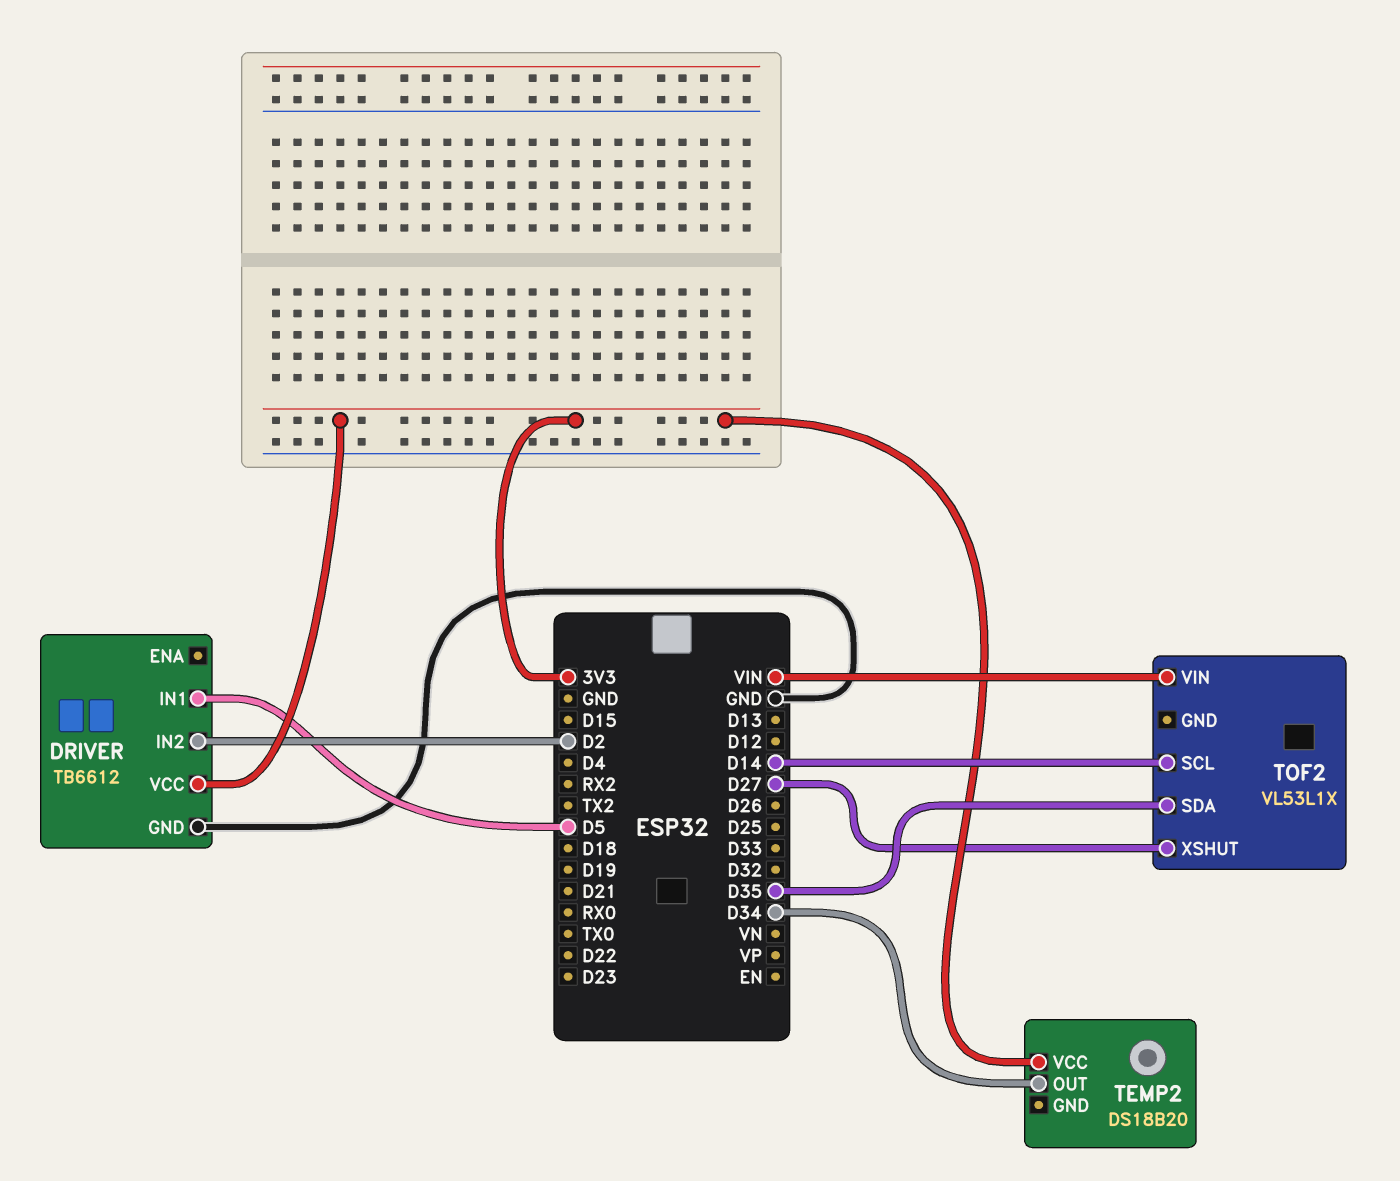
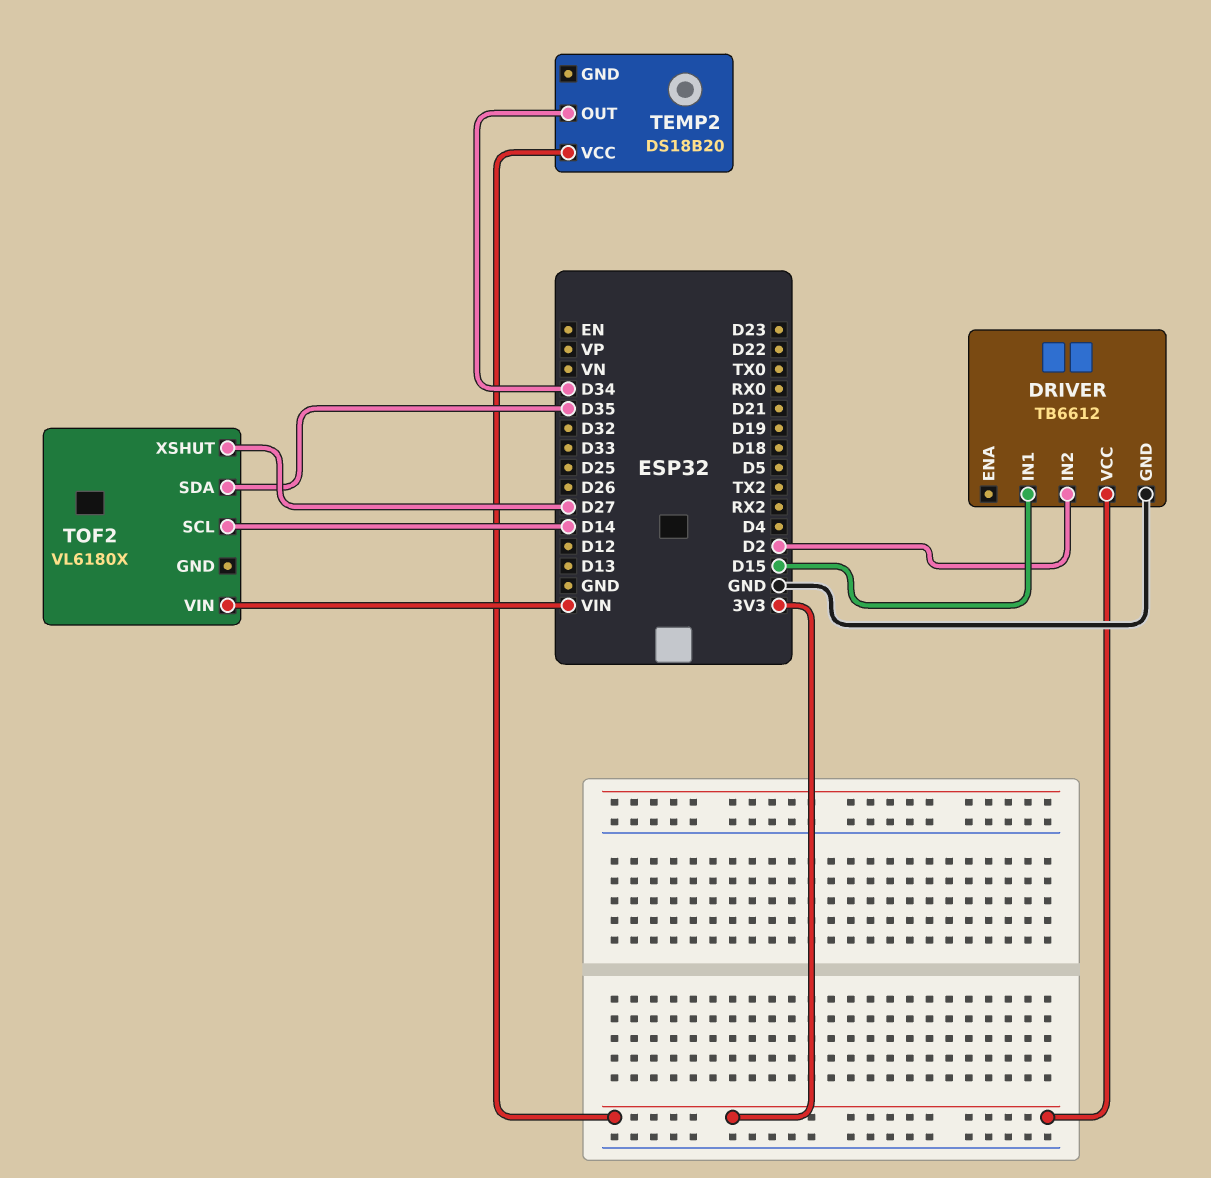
DRIVER pin IN1: D5 -> D15
TOF2: VL53L1X -> VL6180X

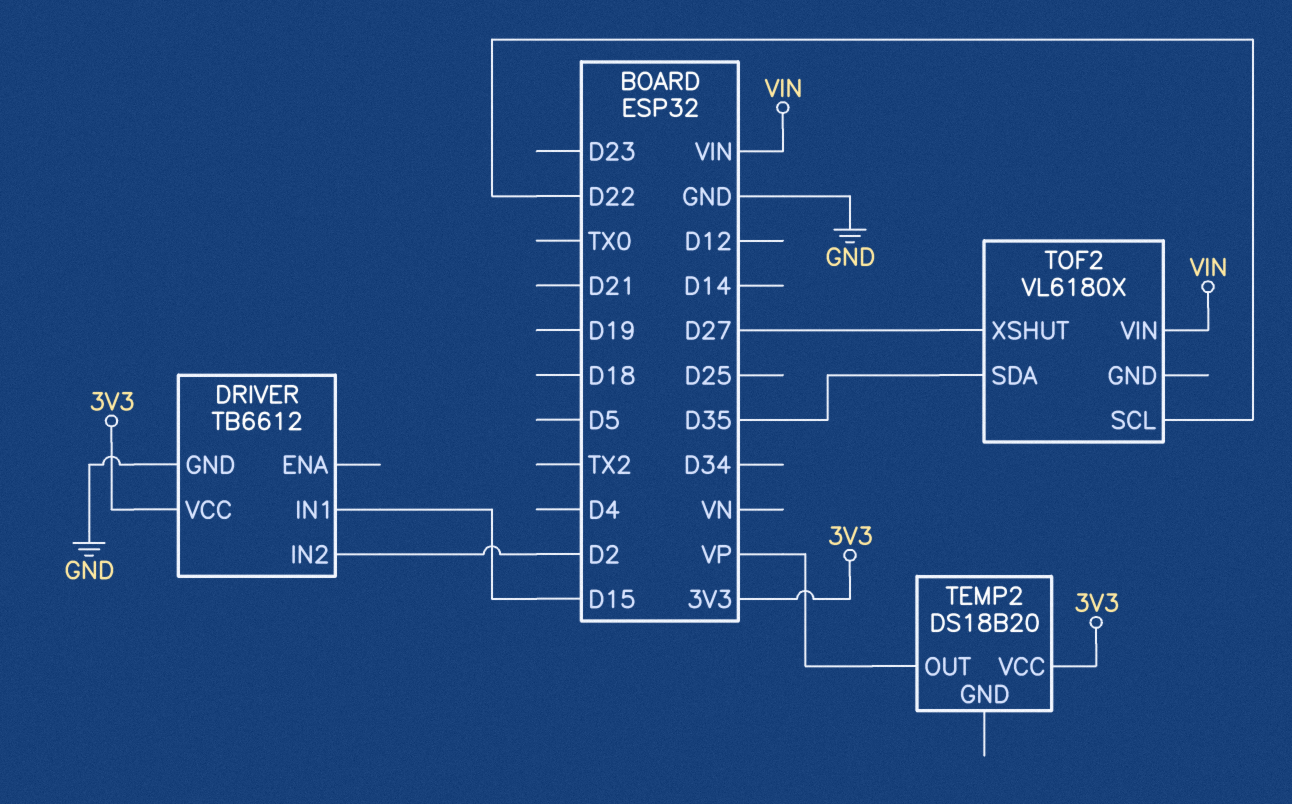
TEMP2 pin OUT: D34 -> VP
TOF2 pin SCL: D14 -> D22

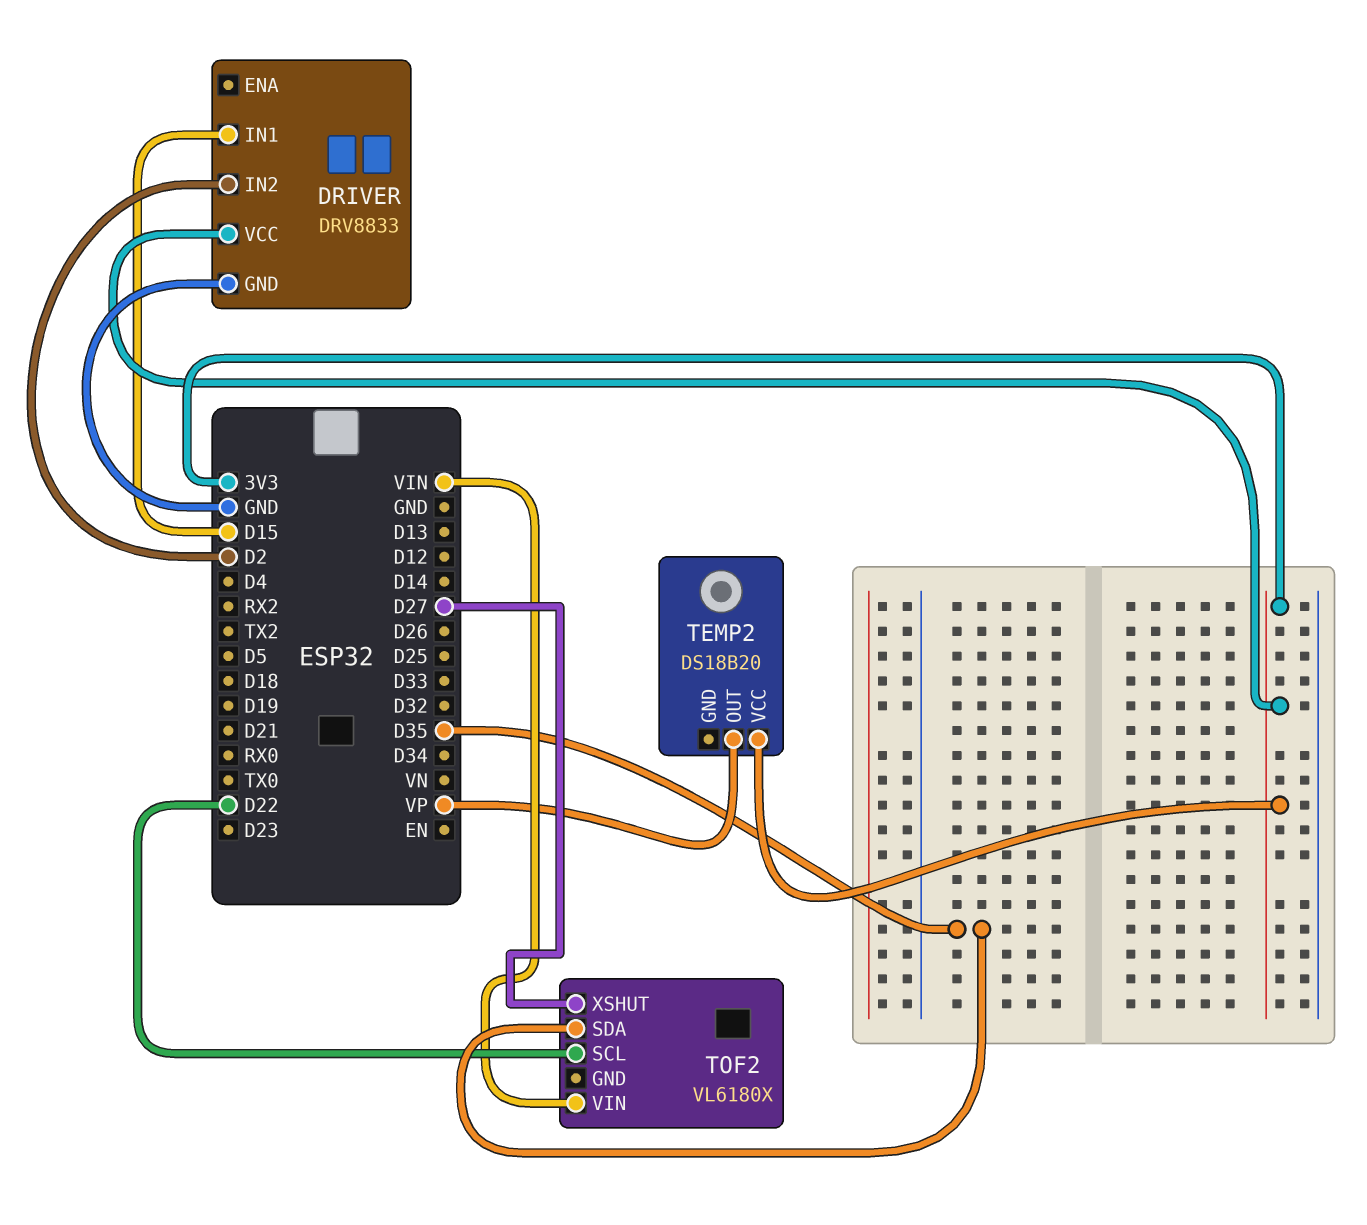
DRIVER: TB6612 -> DRV8833

